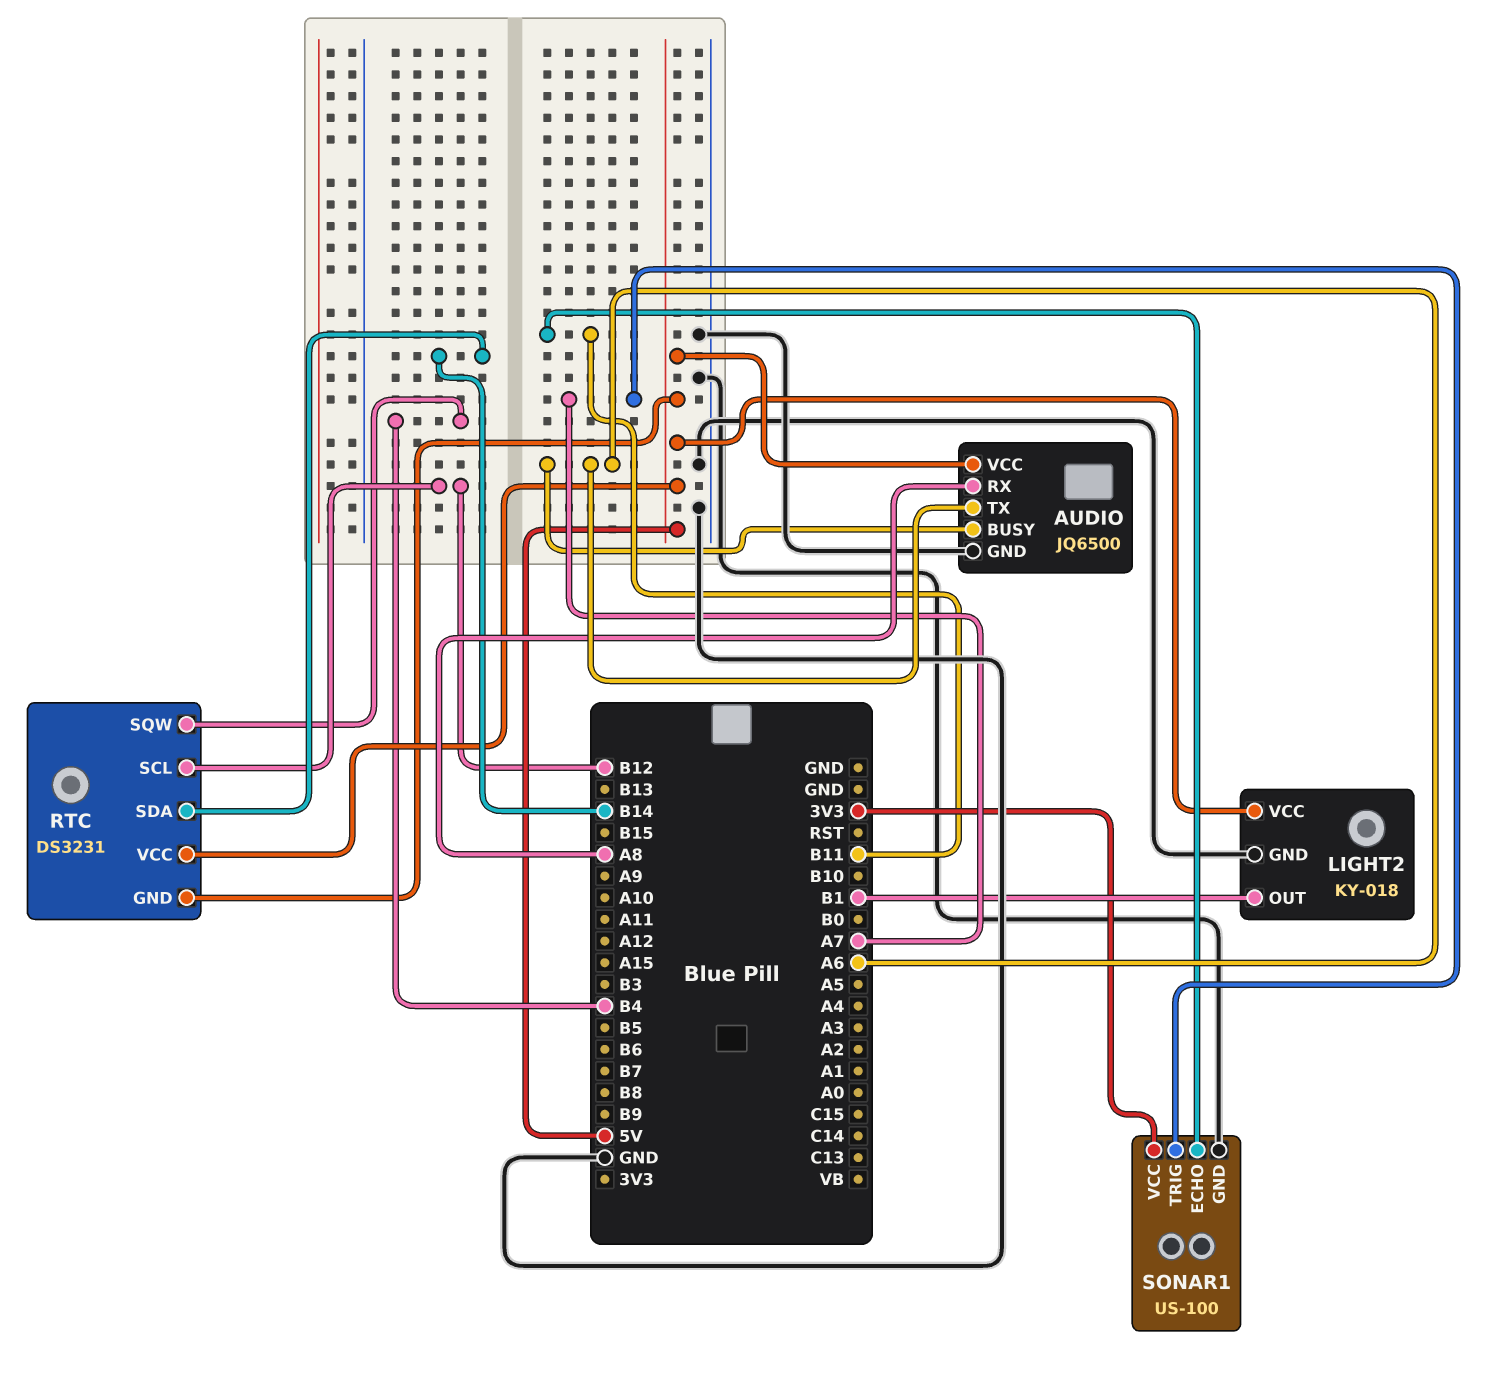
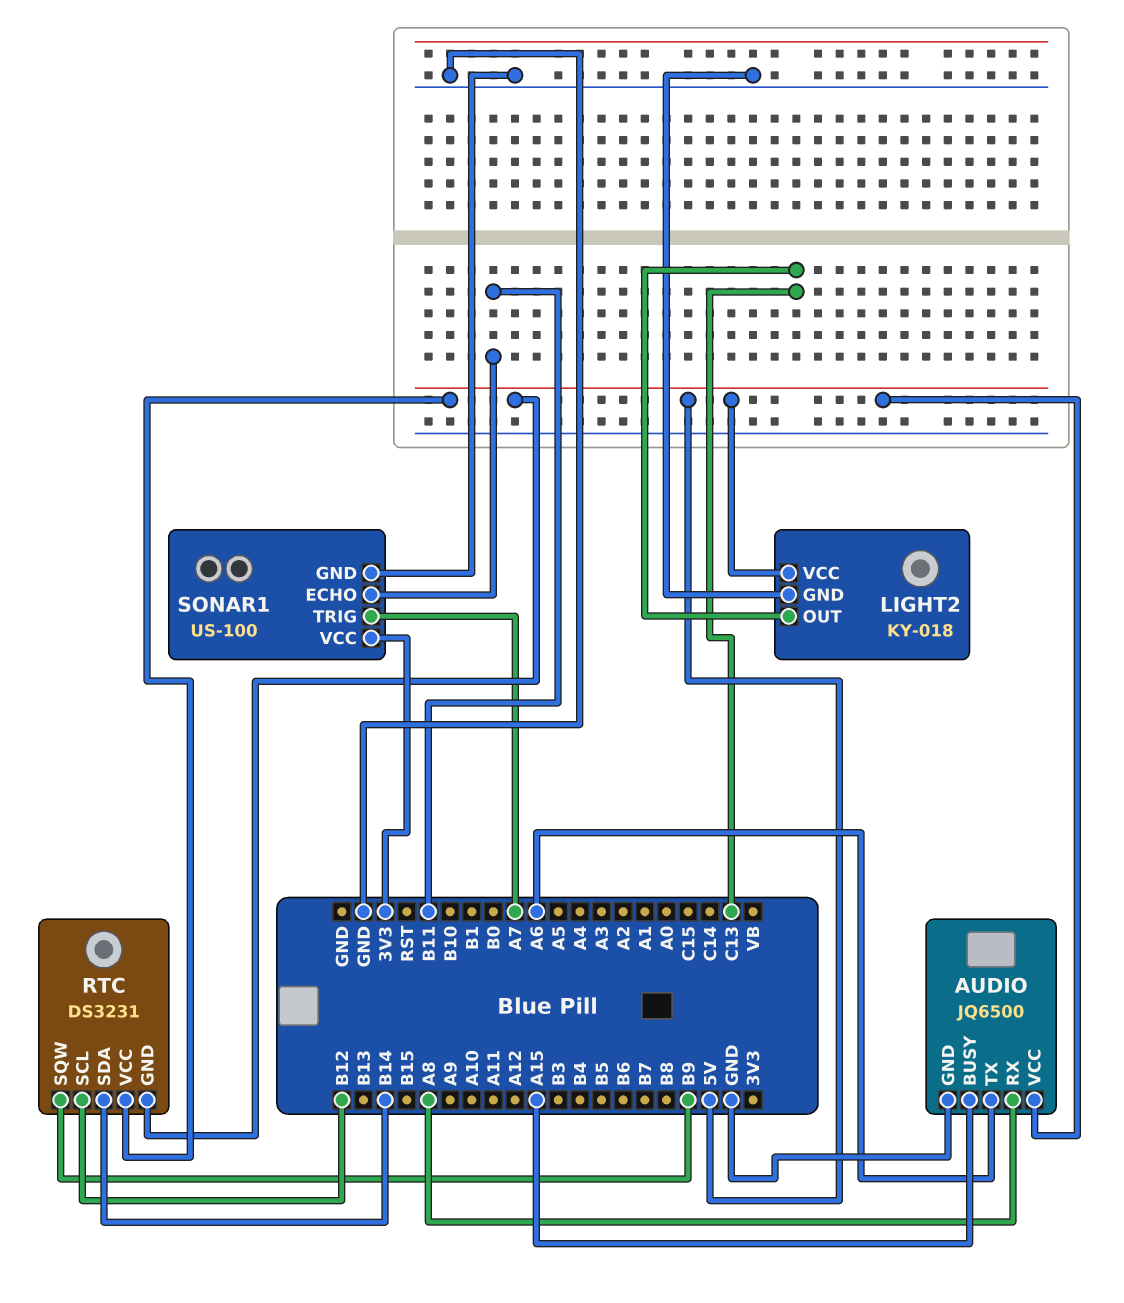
AUDIO pin BUSY: A6 -> A15
LIGHT2 pin OUT: B1 -> C13
RTC pin SQW: B4 -> B9

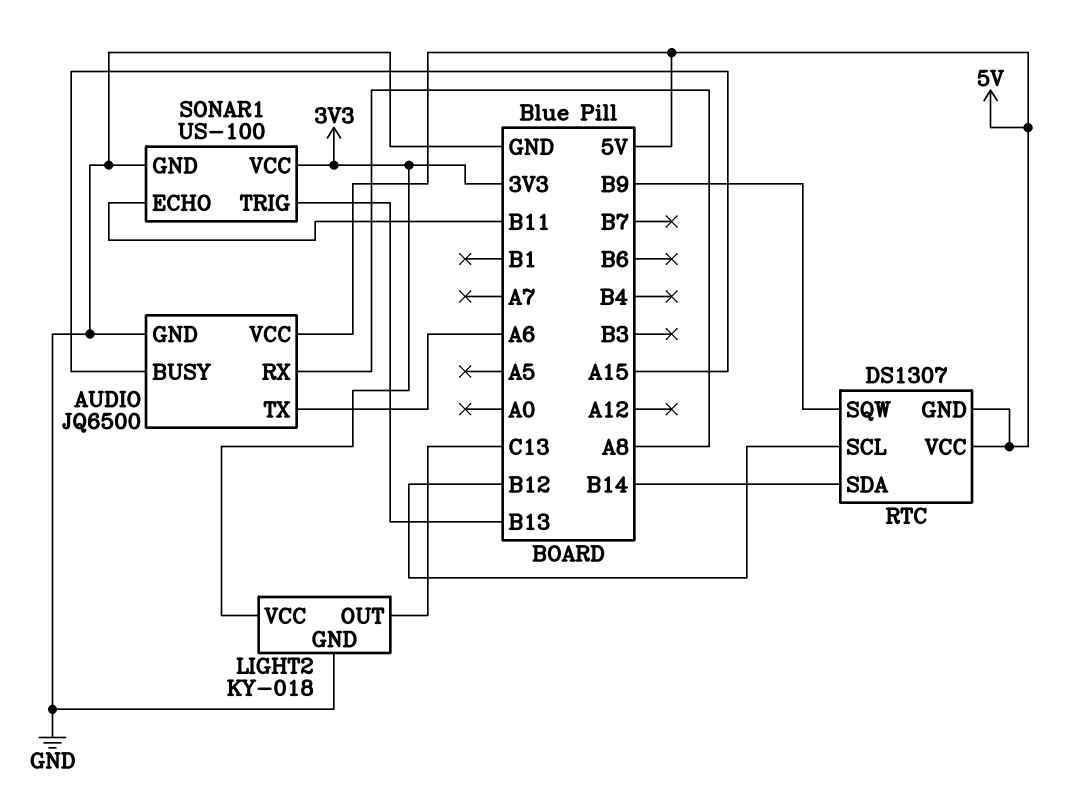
LIGHT2 pin VCC: 5V -> 3V3
RTC: DS3231 -> DS1307
SONAR1 pin TRIG: A7 -> B13

